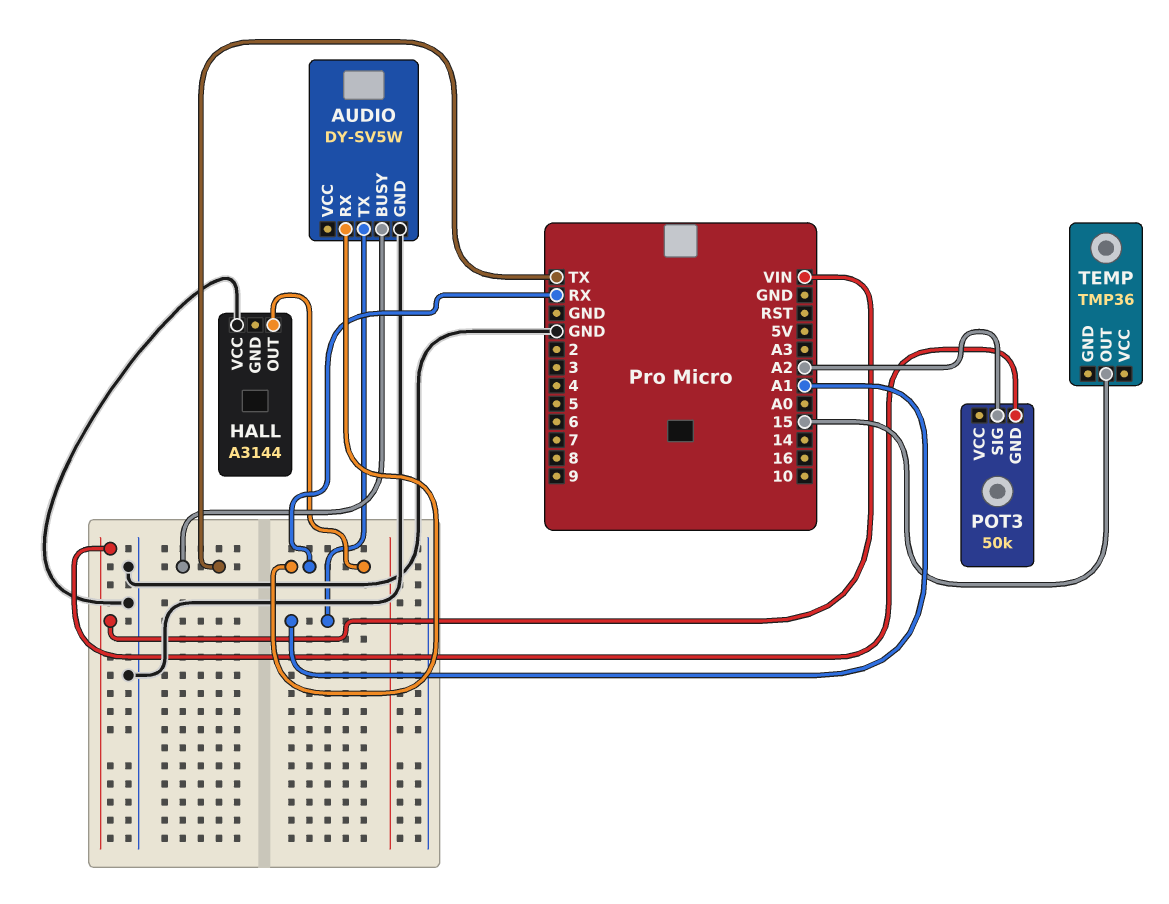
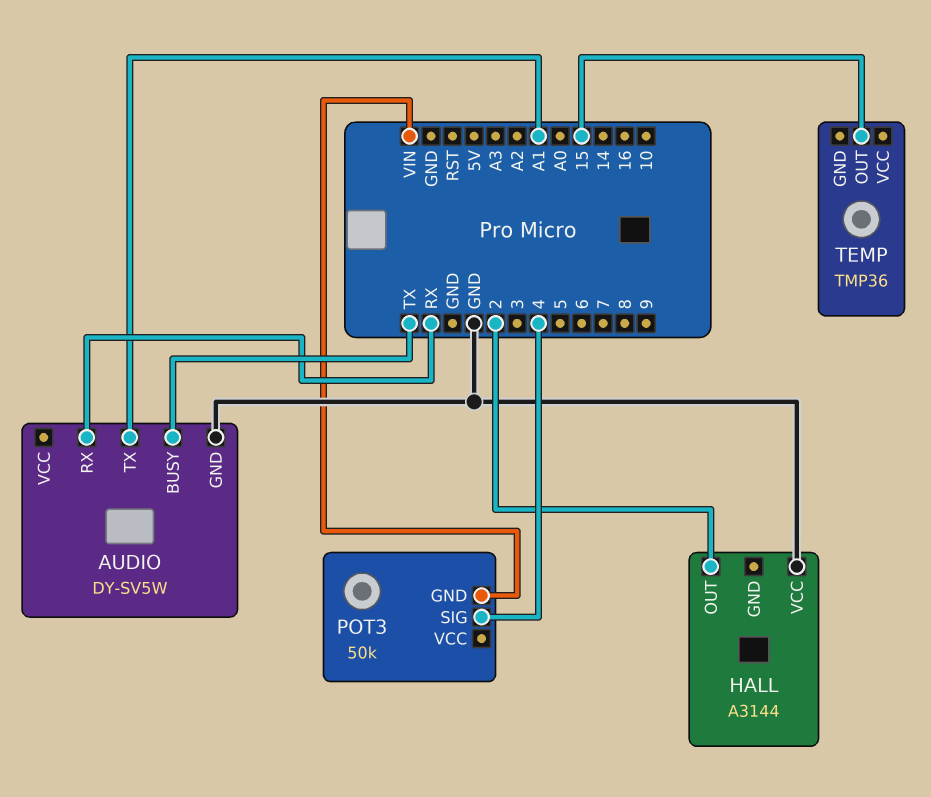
HALL pin OUT: RX -> 2
POT3 pin SIG: A2 -> 4

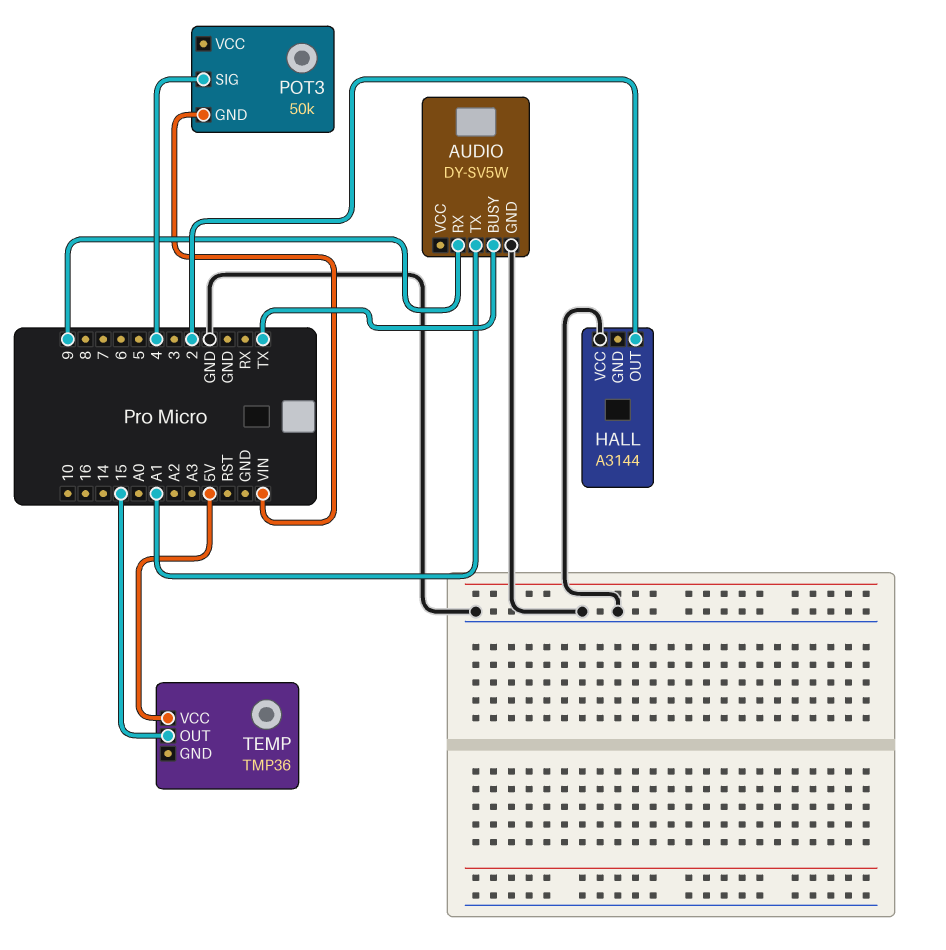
AUDIO pin RX: RX -> 9
TEMP pin VCC: none -> 5V

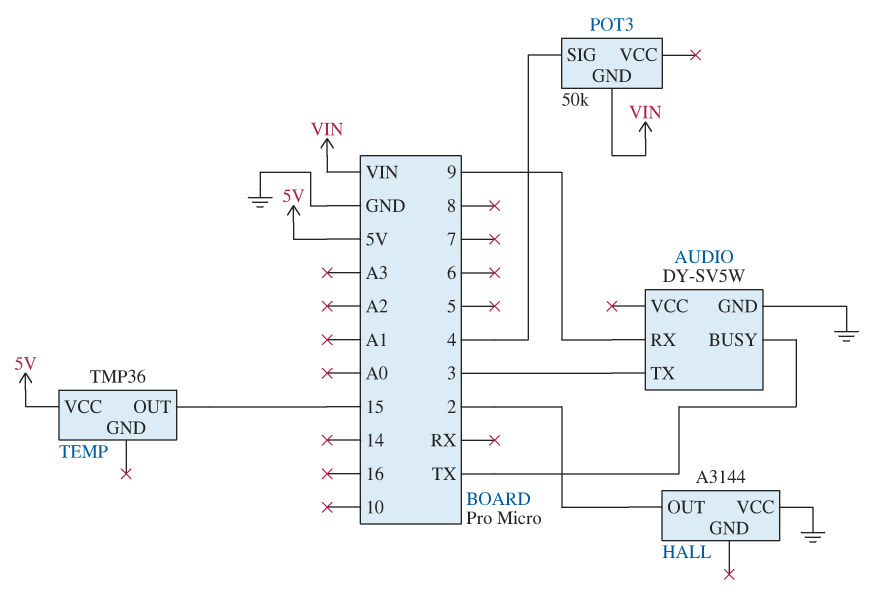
AUDIO pin TX: A1 -> 3

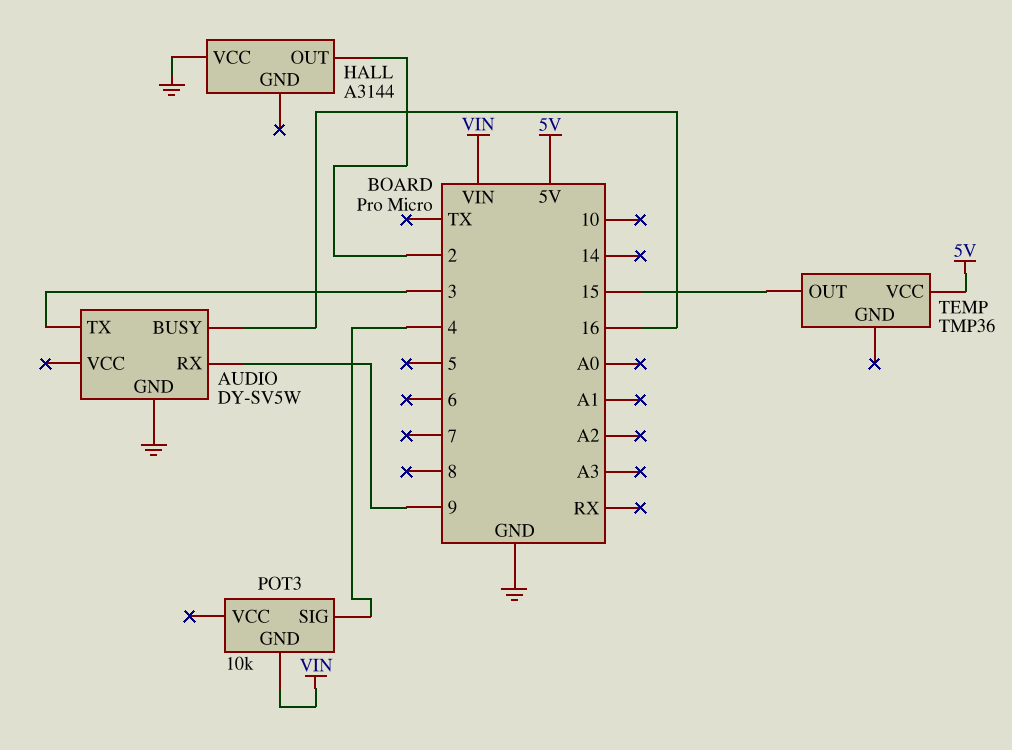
AUDIO pin BUSY: TX -> 16
POT3: 50k -> 10k

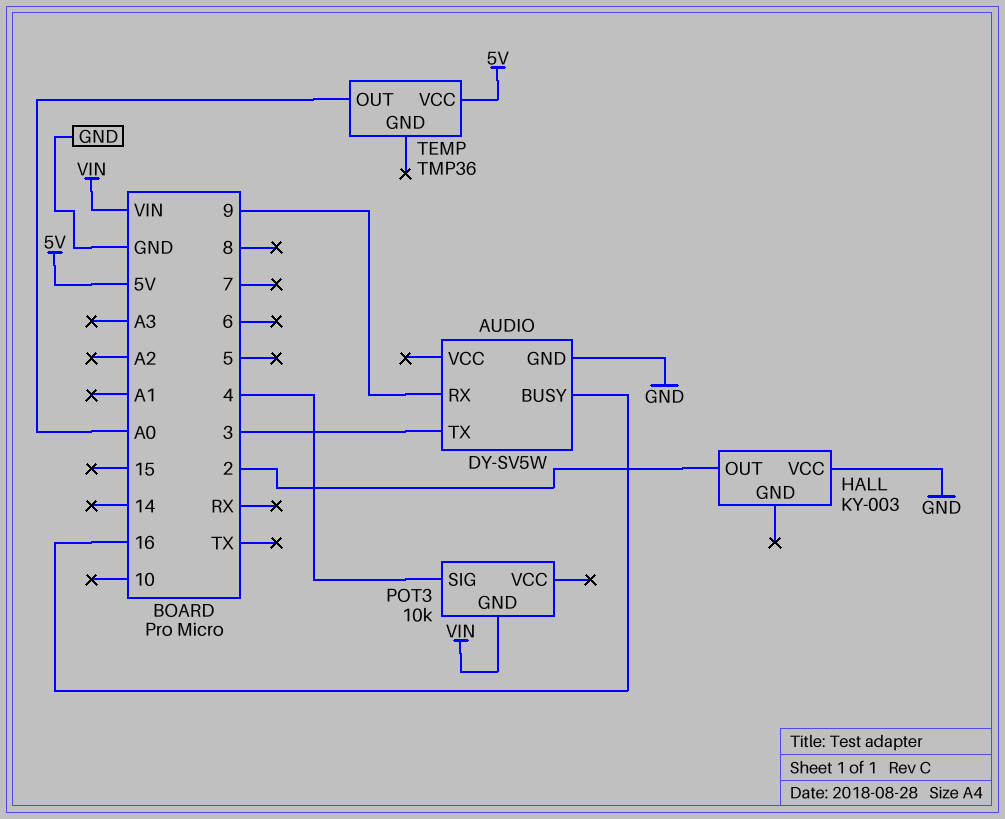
HALL: A3144 -> KY-003
TEMP pin OUT: 15 -> A0

